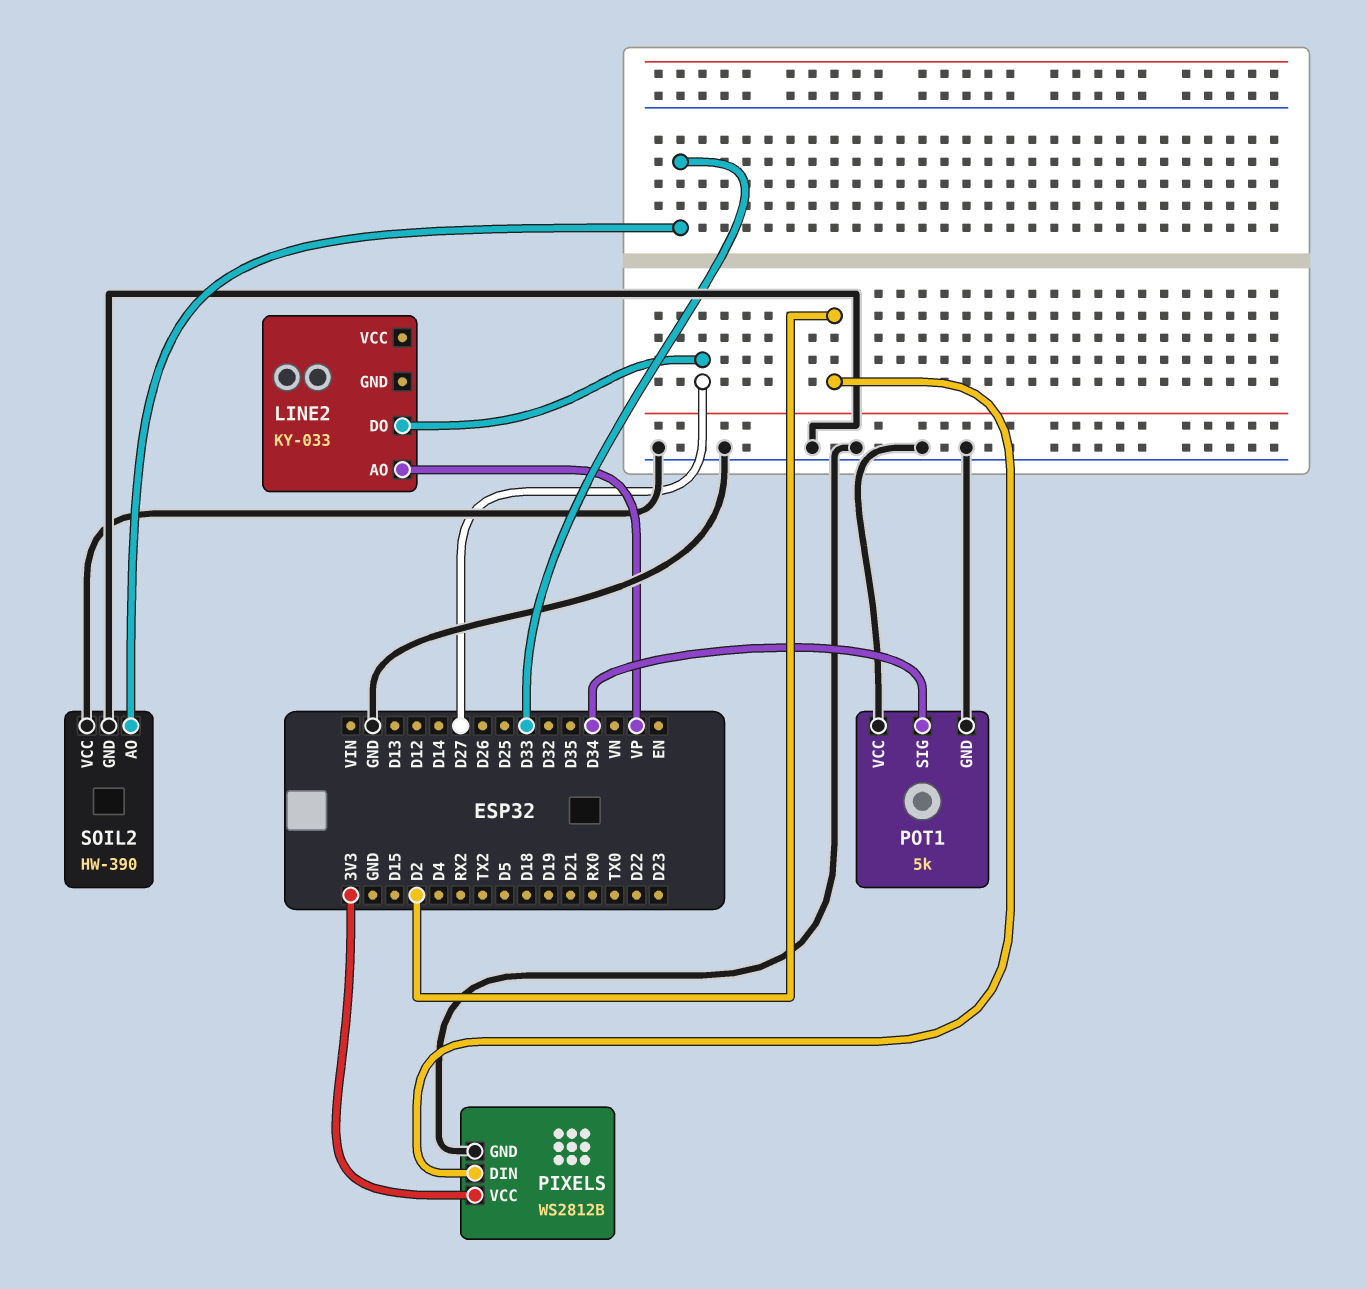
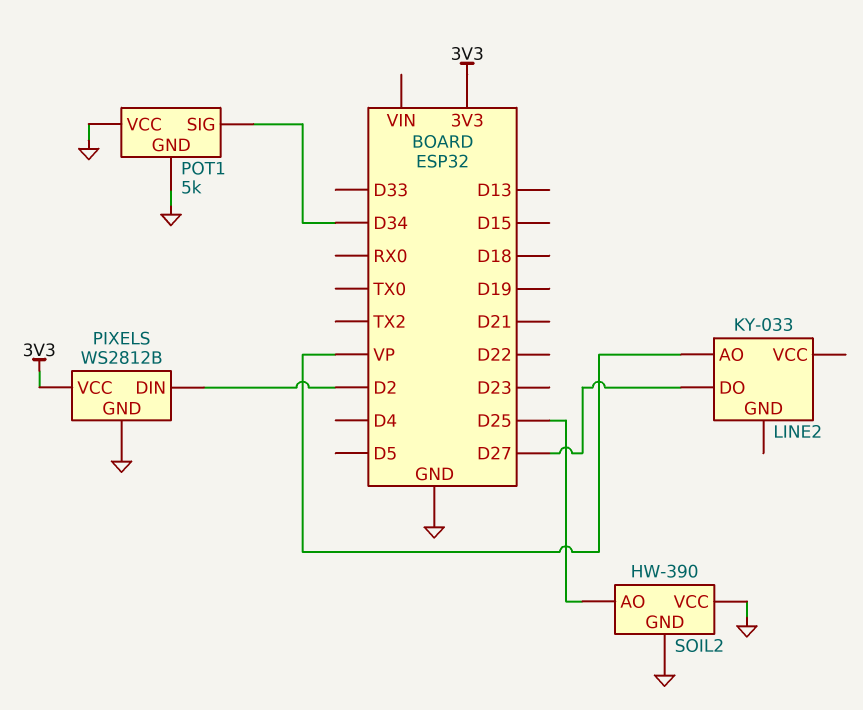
SOIL2 pin AO: D33 -> D25

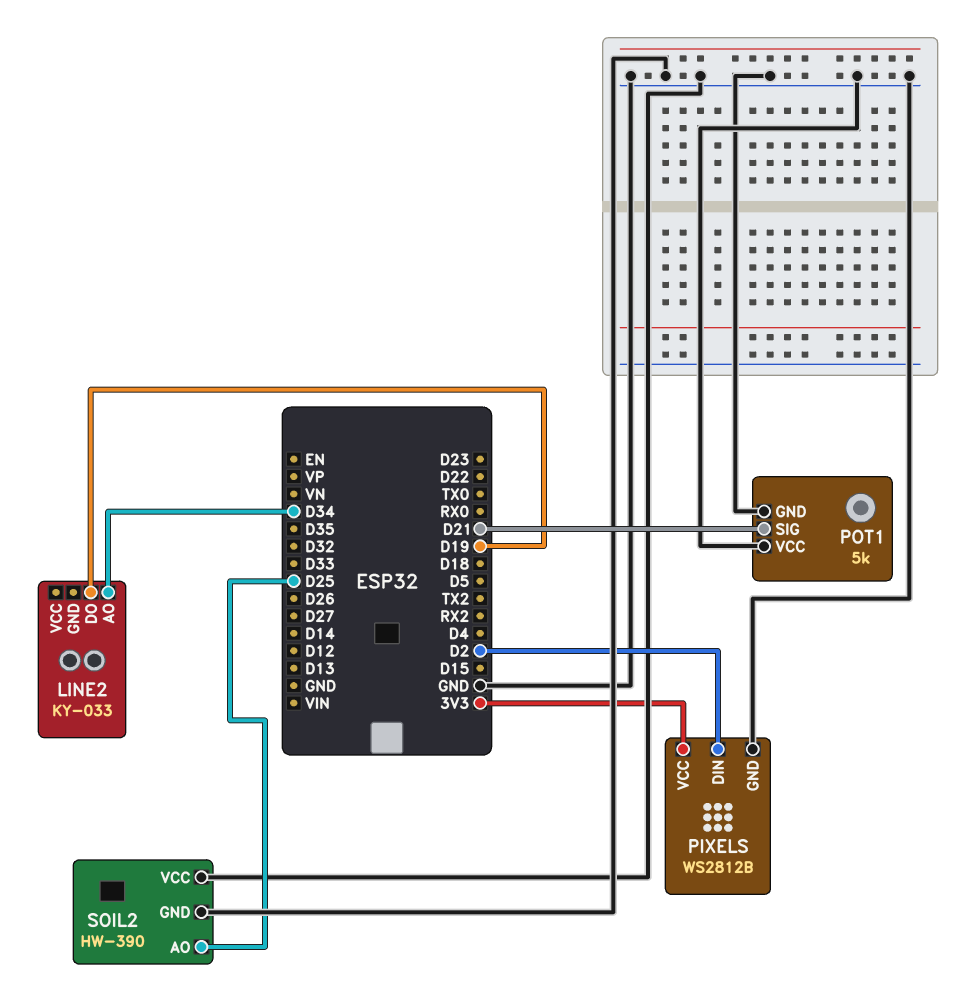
LINE2 pin AO: VP -> D34
LINE2 pin DO: D27 -> D19
POT1 pin SIG: D34 -> D21

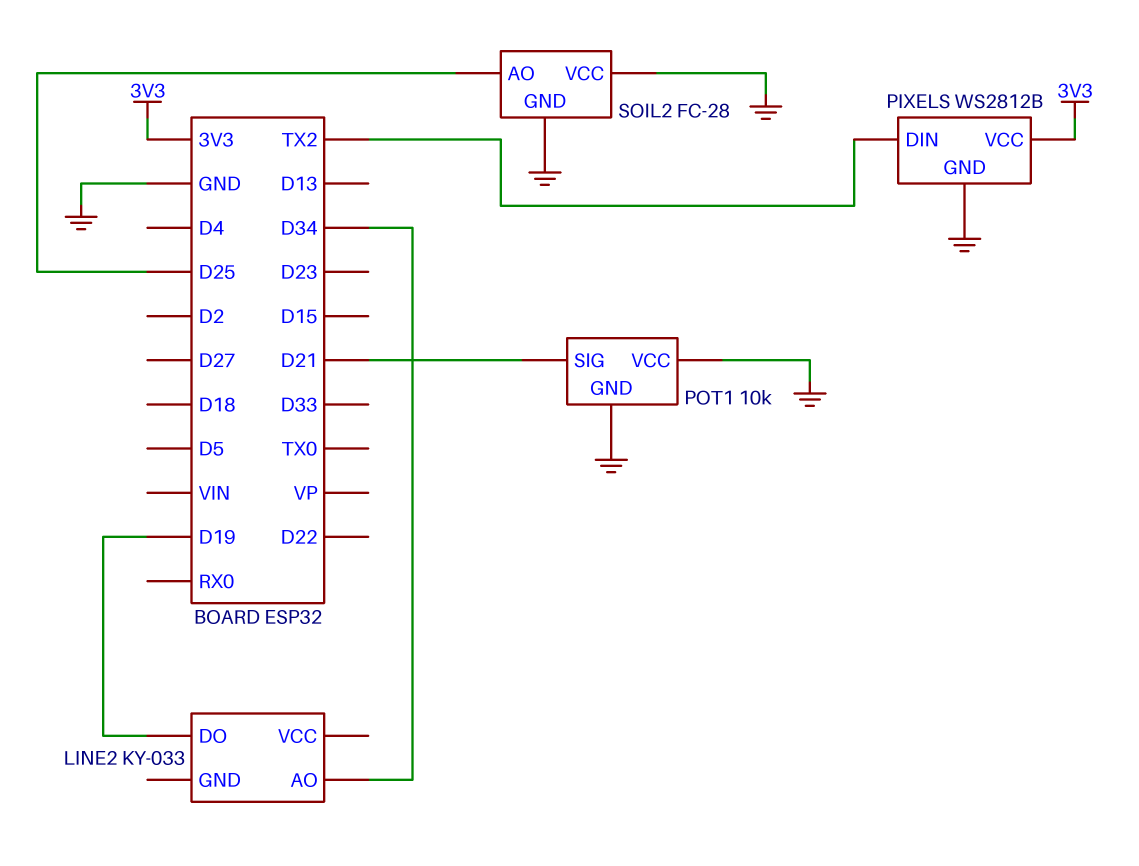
PIXELS pin DIN: D2 -> TX2
POT1: 5k -> 10k
SOIL2: HW-390 -> FC-28

